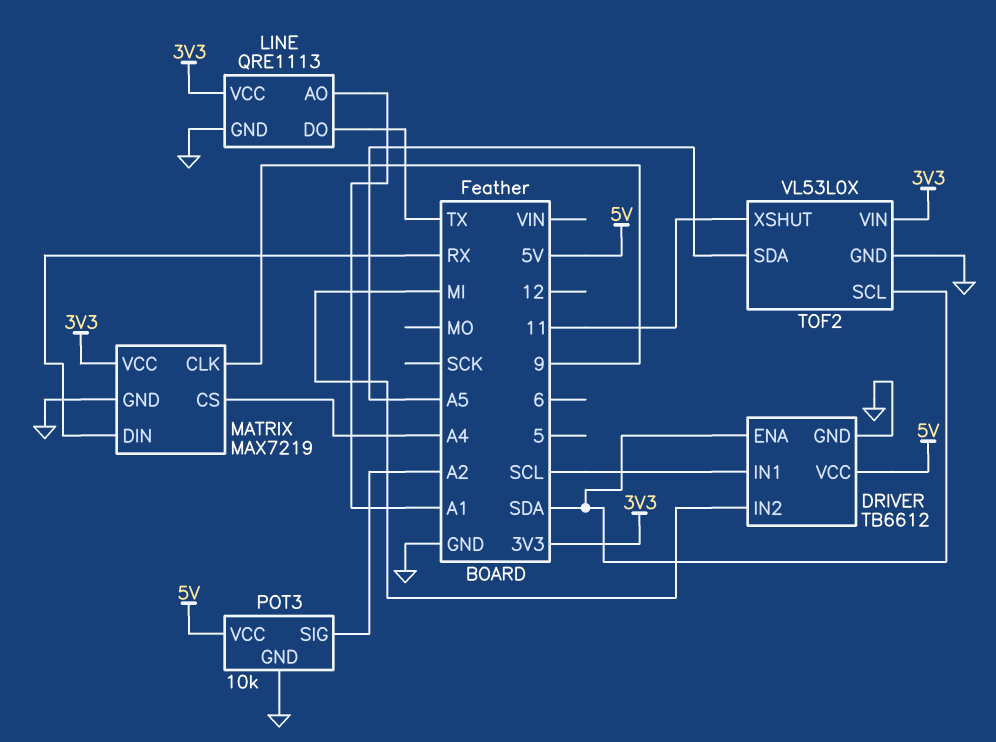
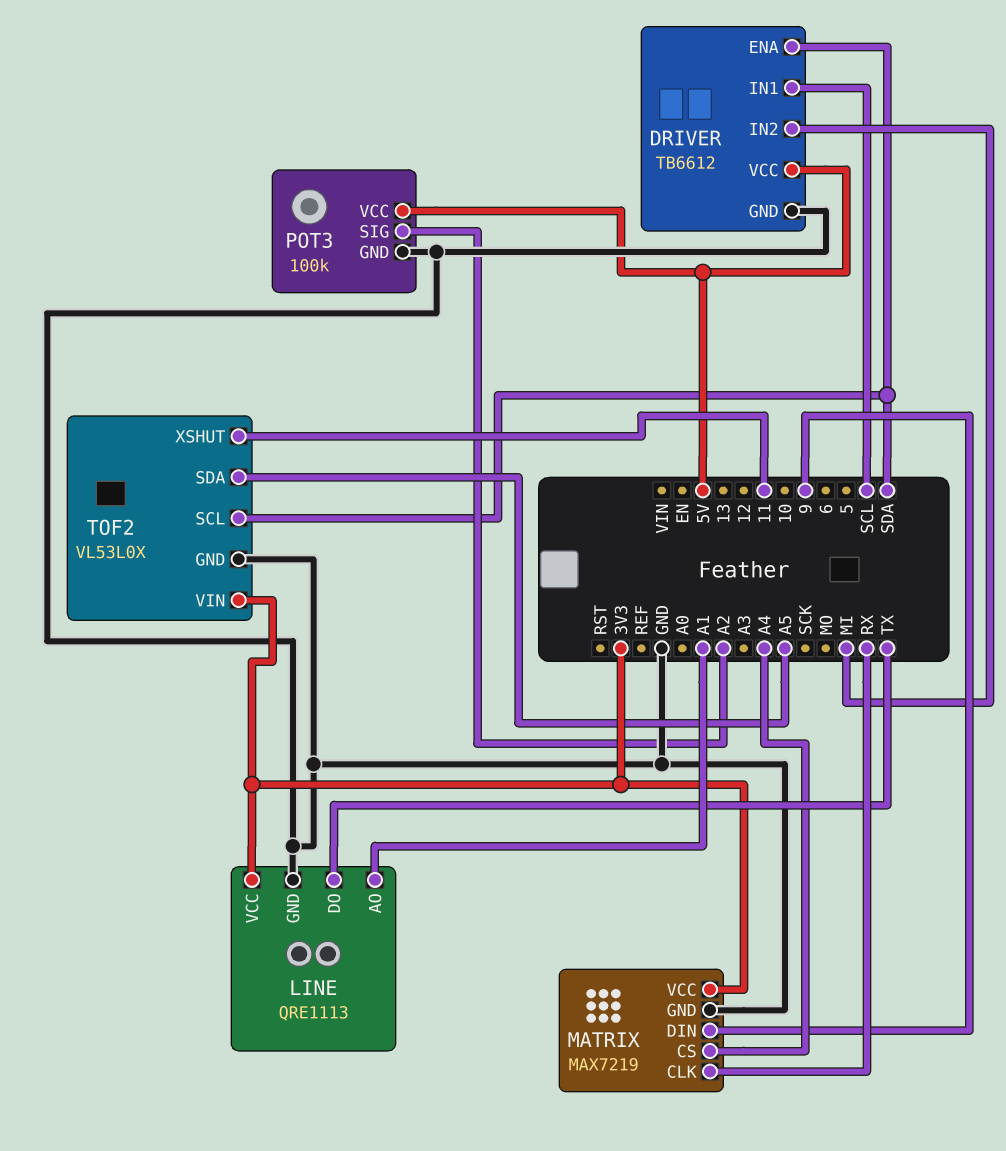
MATRIX pin CLK: 9 -> RX
MATRIX pin DIN: RX -> 9
POT3: 10k -> 100k

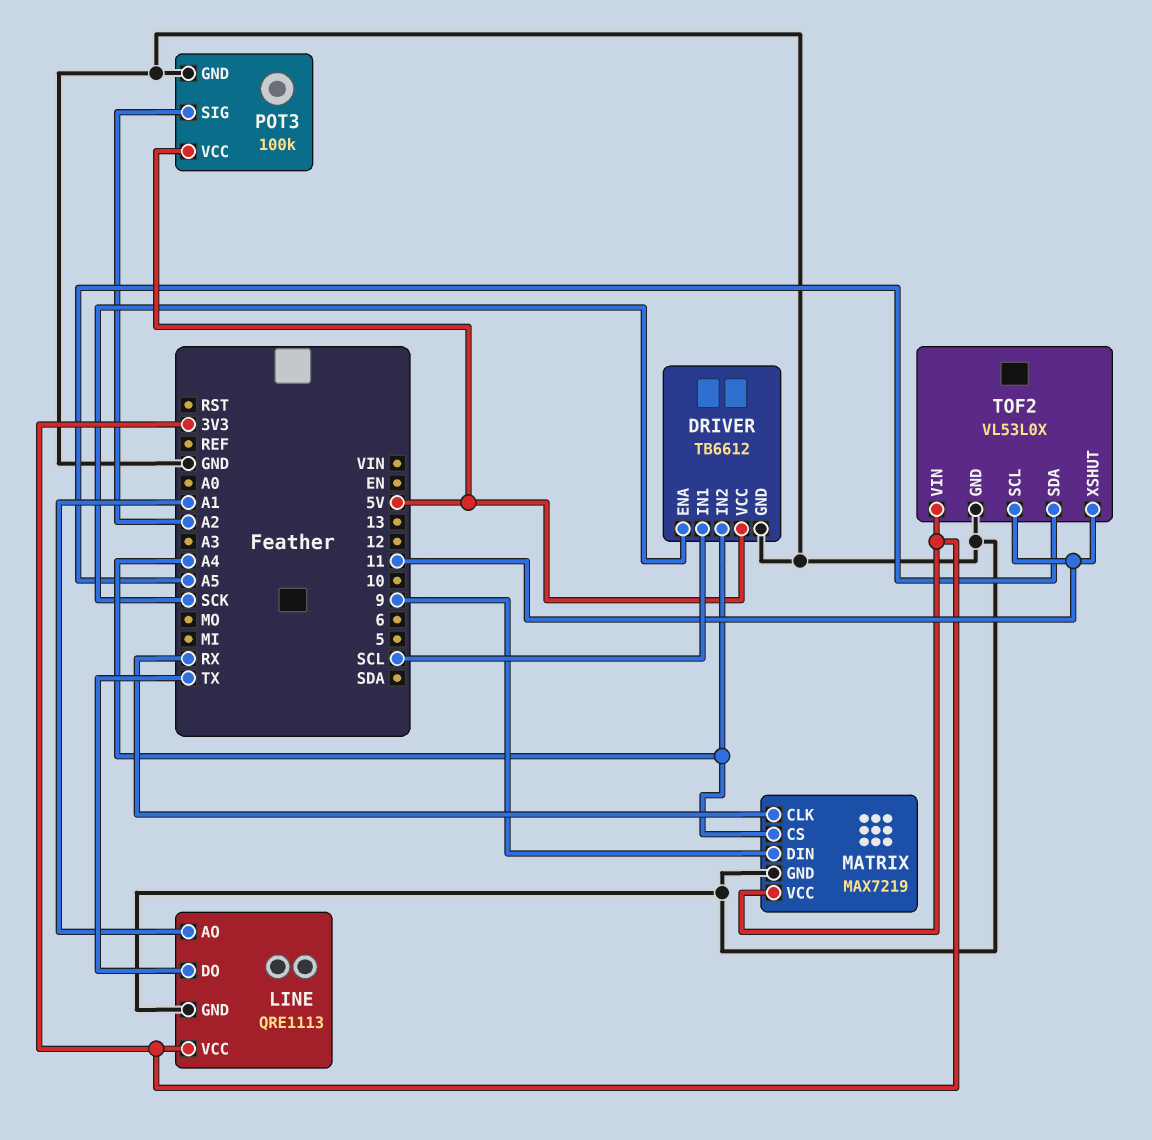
DRIVER pin ENA: SDA -> SCK
DRIVER pin IN2: MI -> A4
TOF2 pin SCL: SDA -> 11

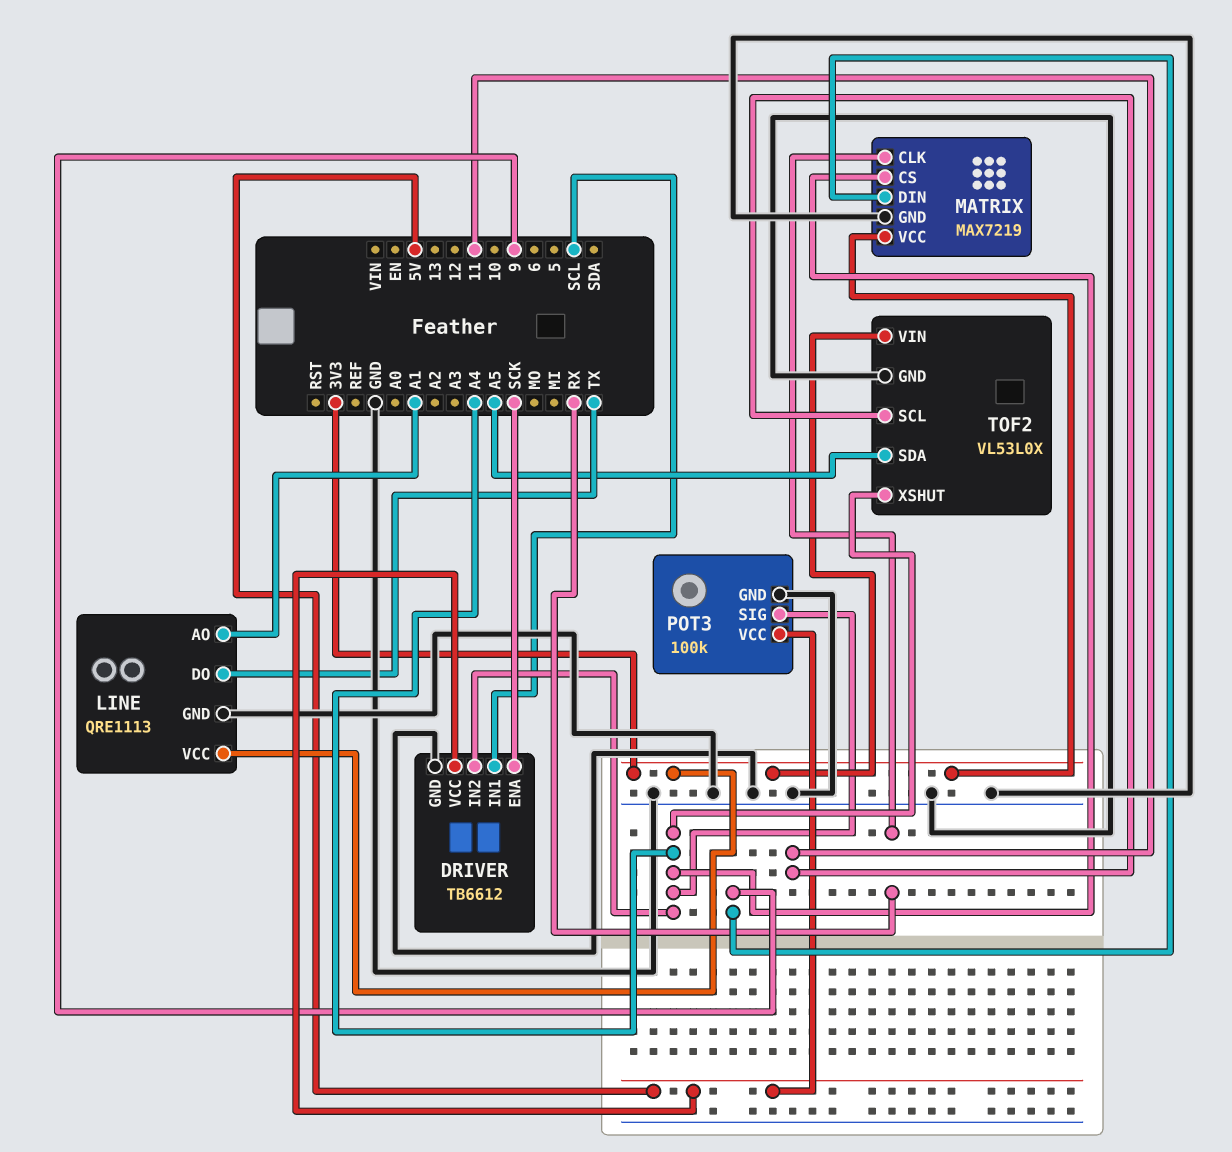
POT3 pin SIG: A2 -> A4
TOF2 pin XSHUT: 11 -> A4

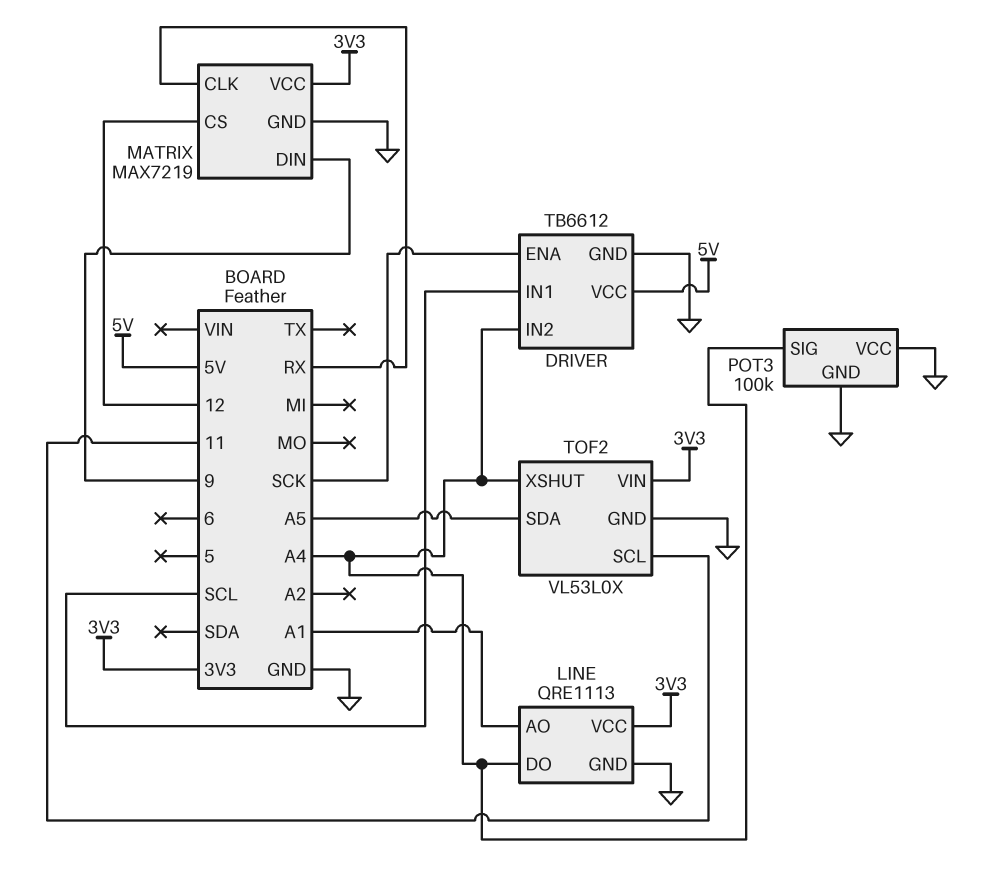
LINE pin DO: TX -> A4
MATRIX pin CS: A4 -> 12
POT3 pin VCC: 5V -> GND

